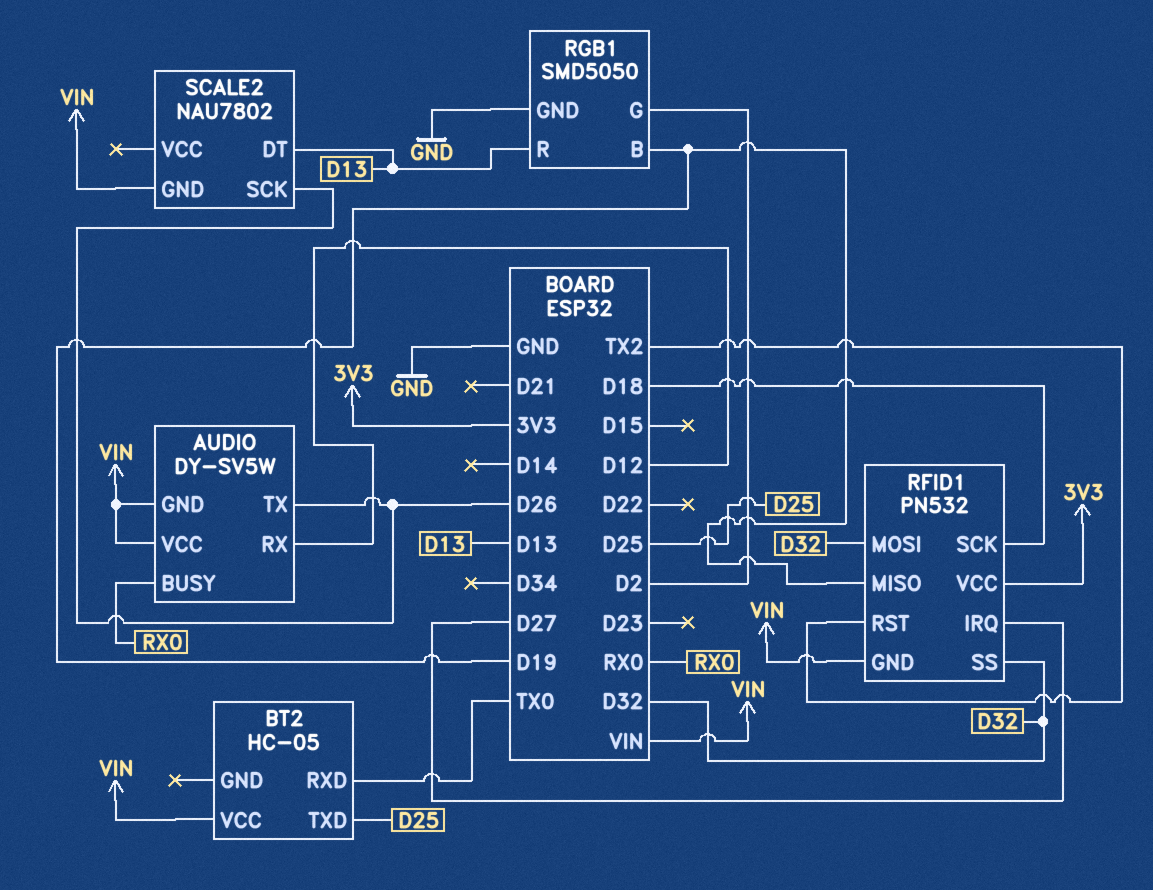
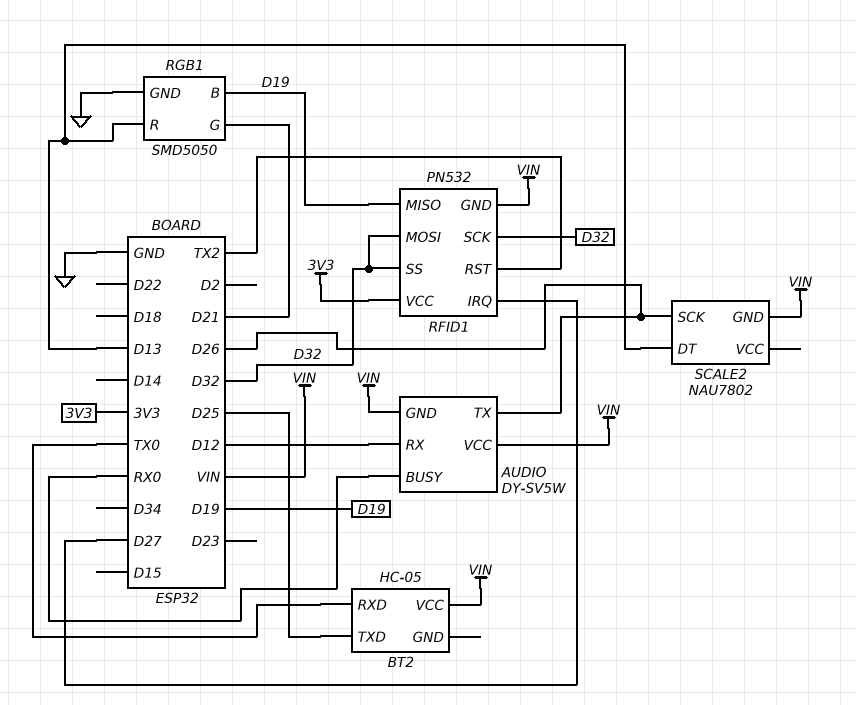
RFID1 pin SCK: D18 -> D32
RGB1 pin G: D2 -> D21

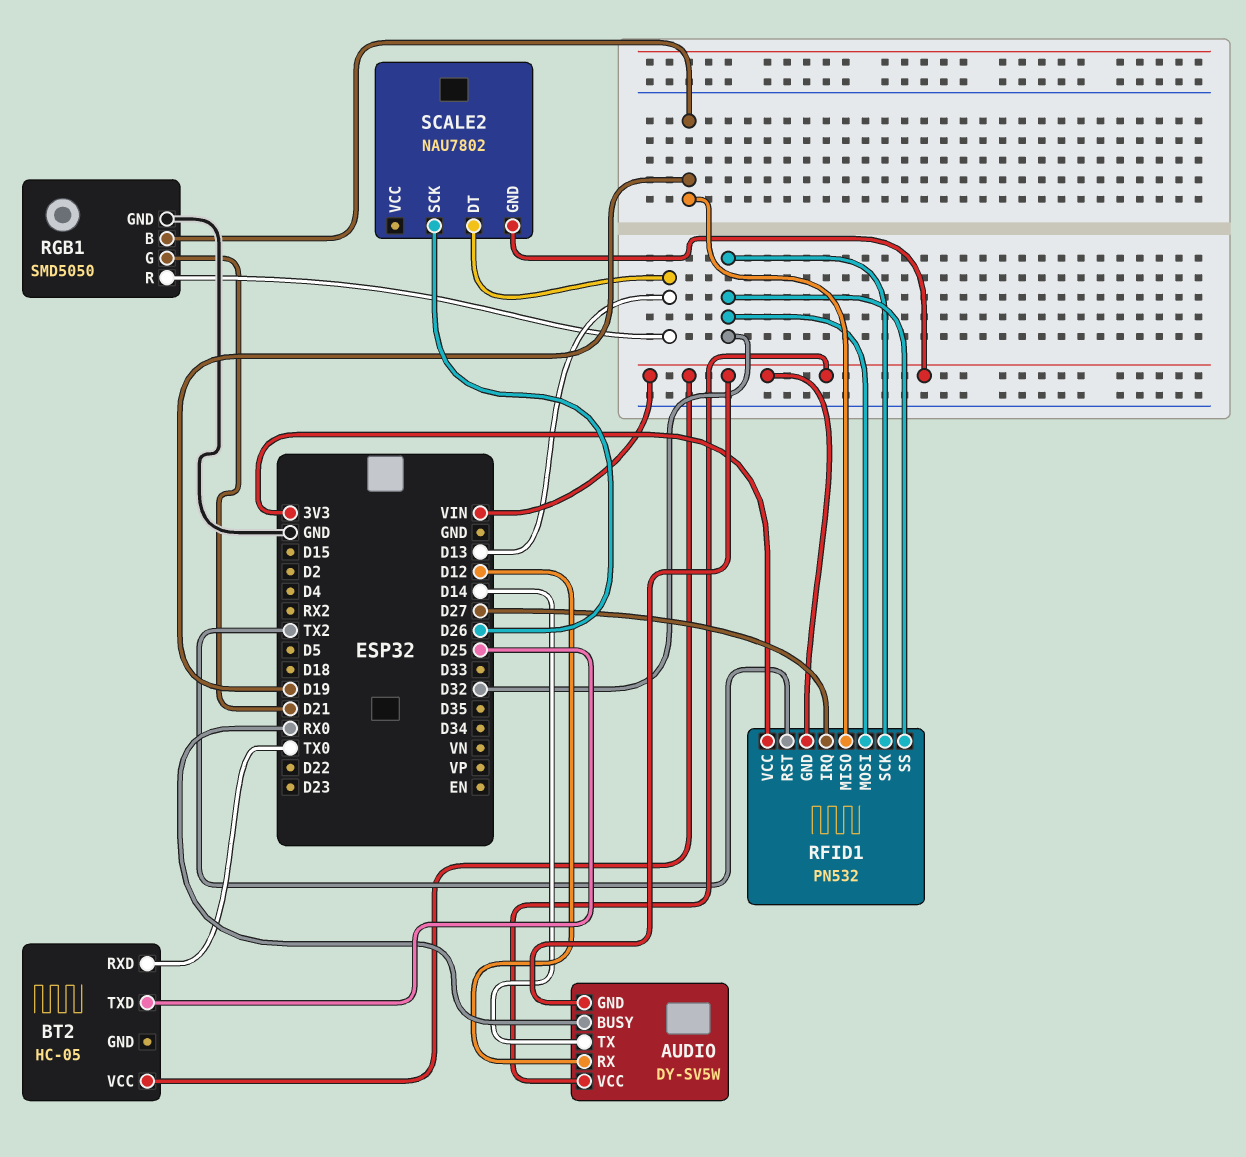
AUDIO pin TX: D26 -> D14

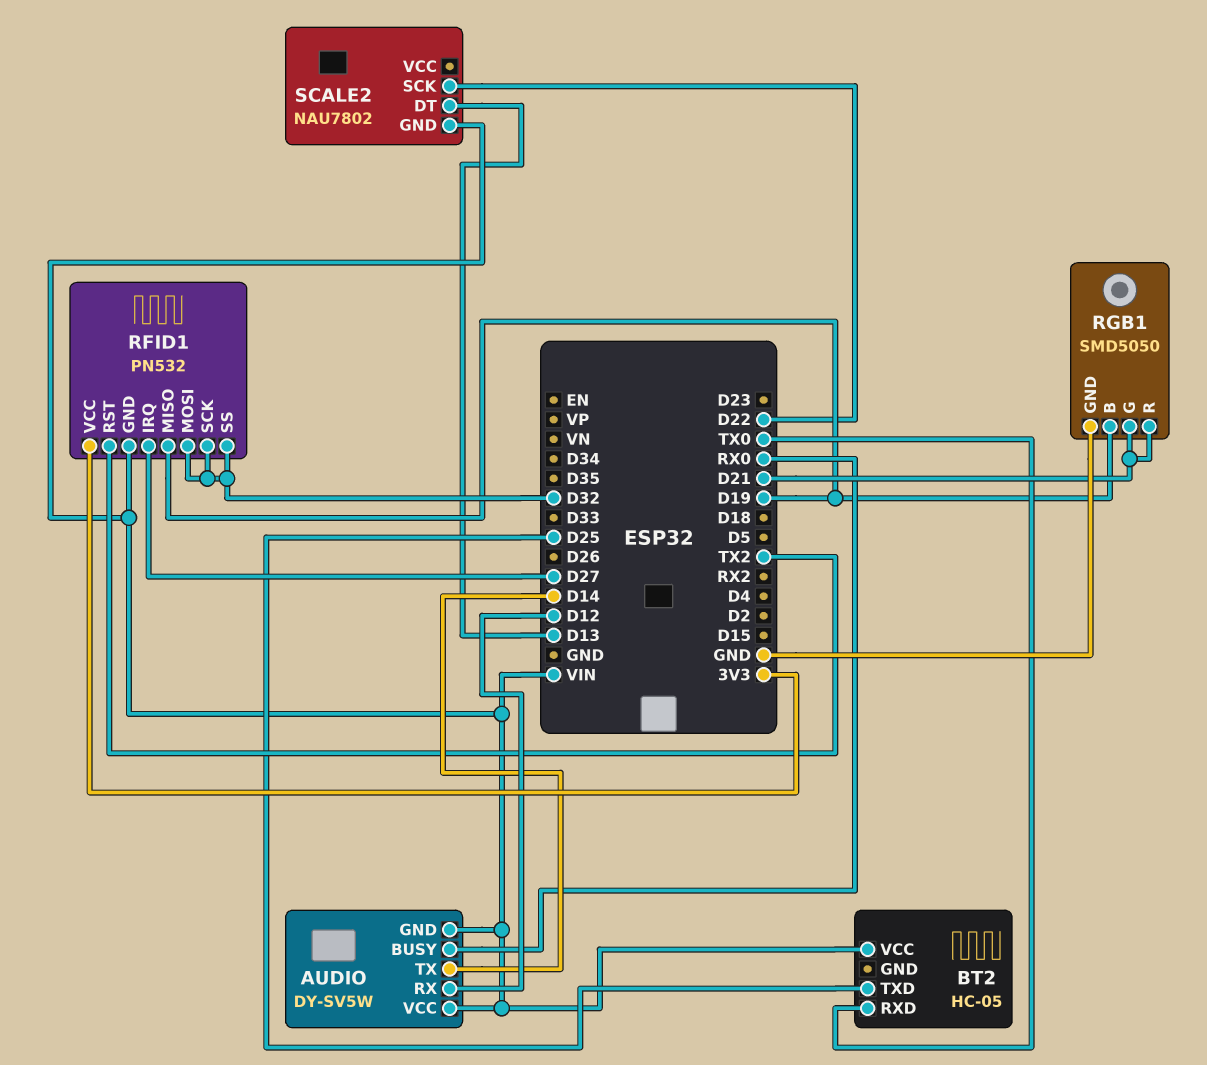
RGB1 pin R: D13 -> D21
SCALE2 pin SCK: D26 -> D22

